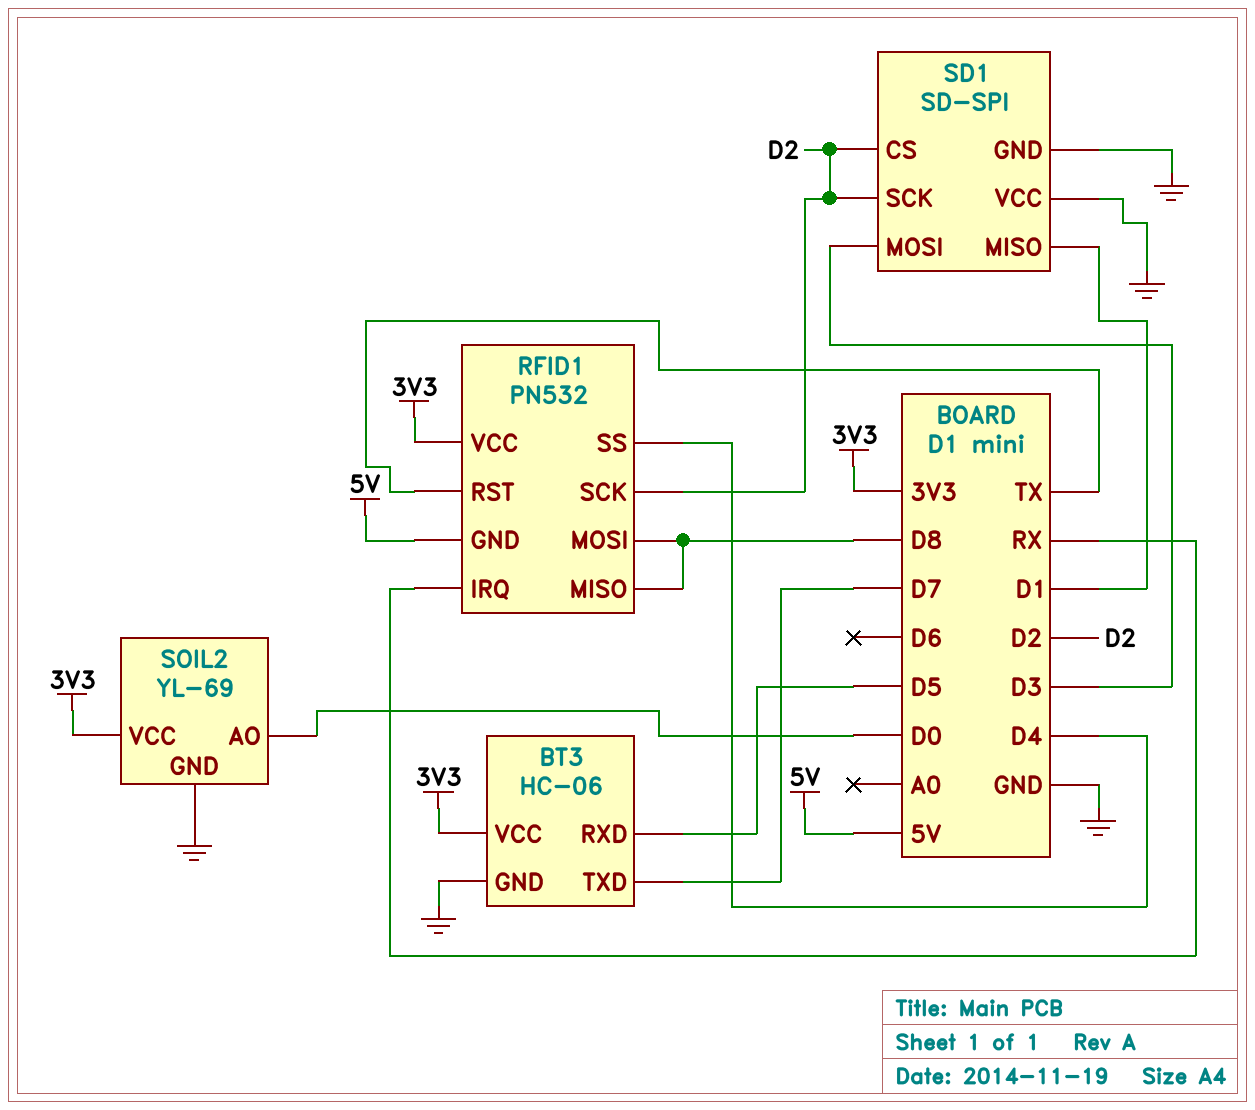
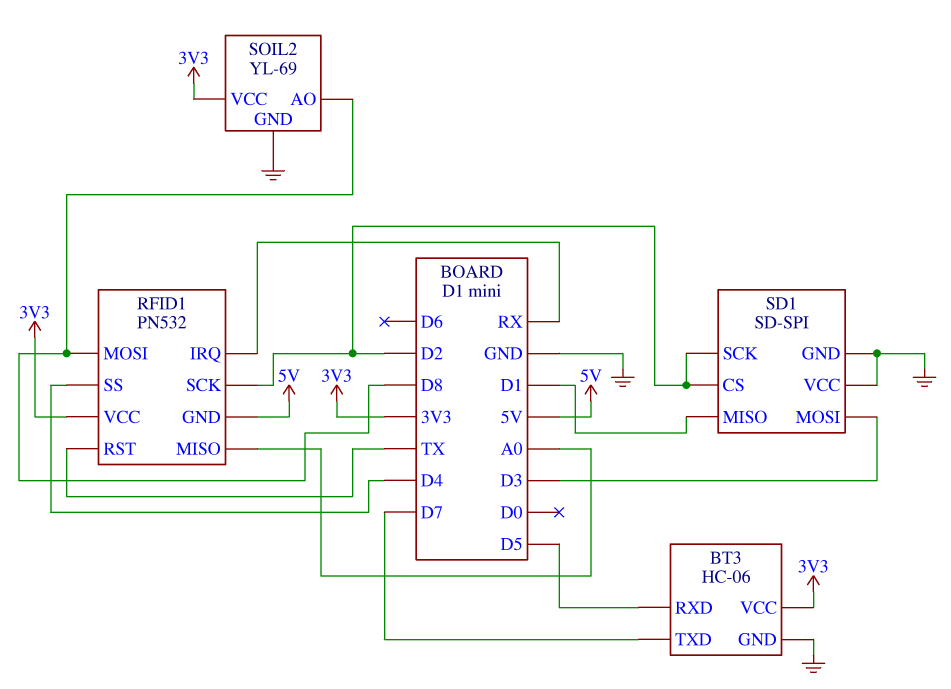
RFID1 pin MISO: D8 -> A0
SOIL2 pin AO: D0 -> D8

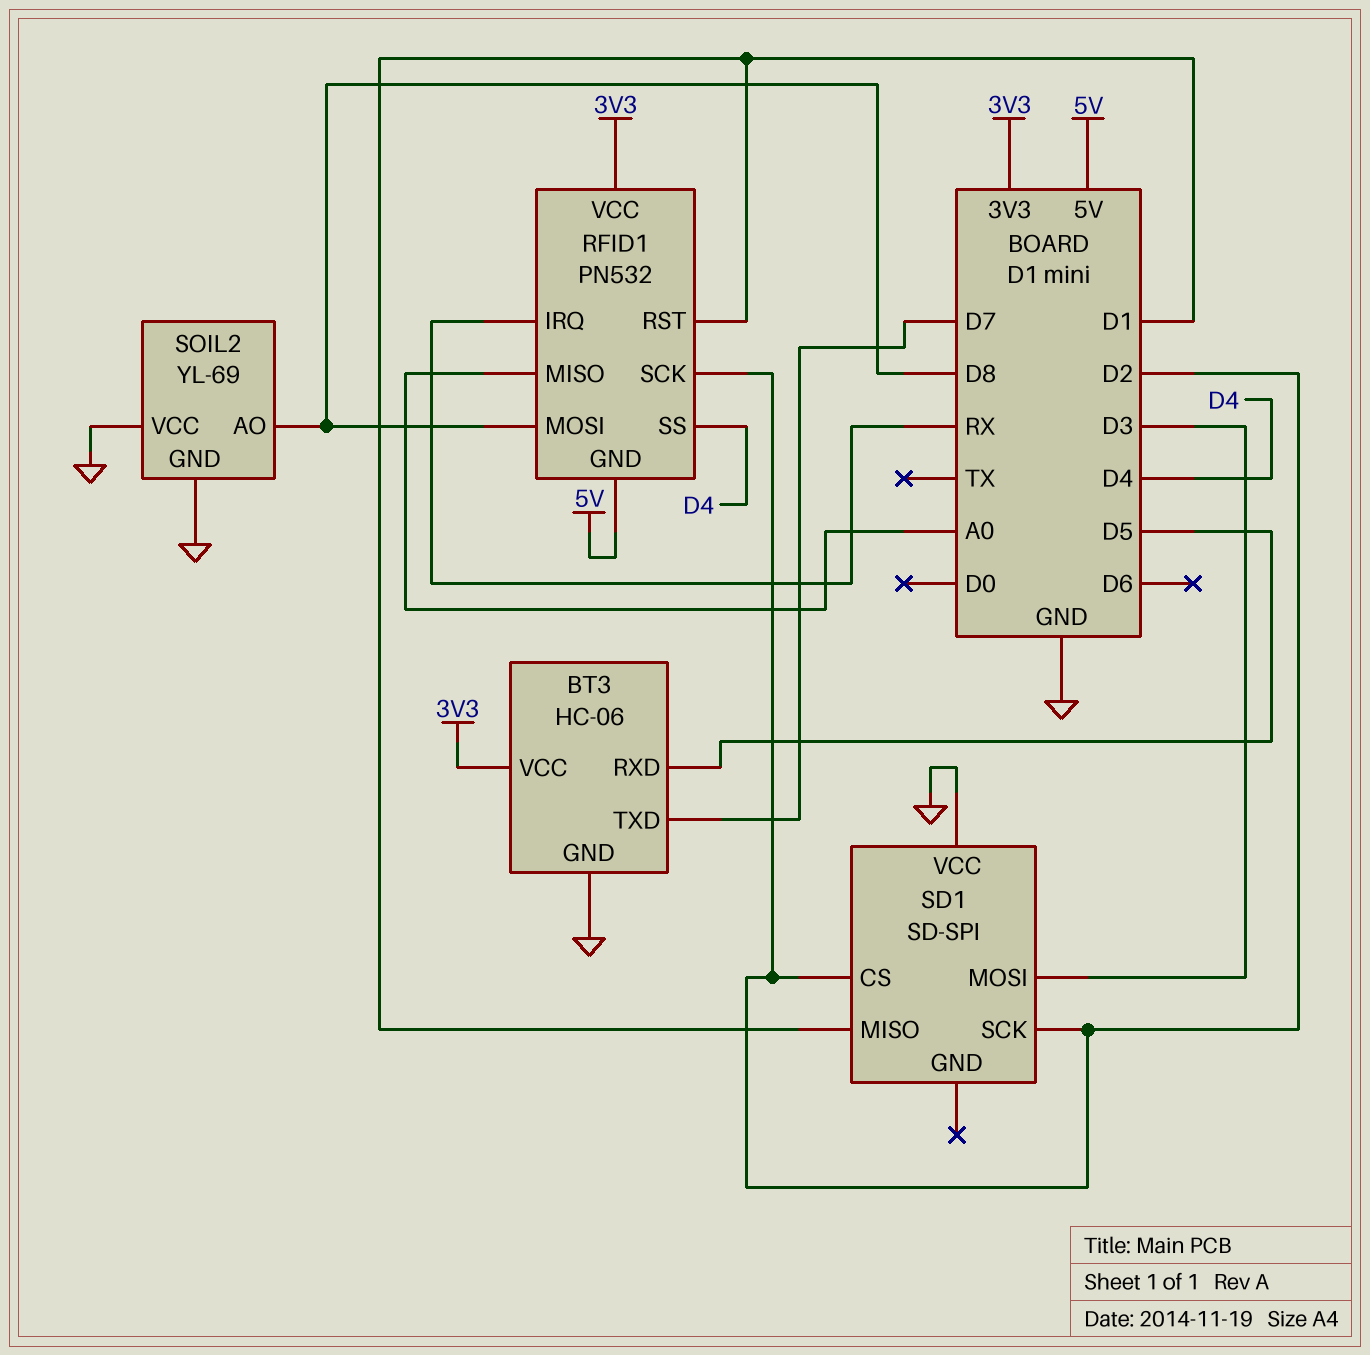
RFID1 pin RST: TX -> D1
SD1 pin GND: GND -> none
SOIL2 pin VCC: 3V3 -> GND

